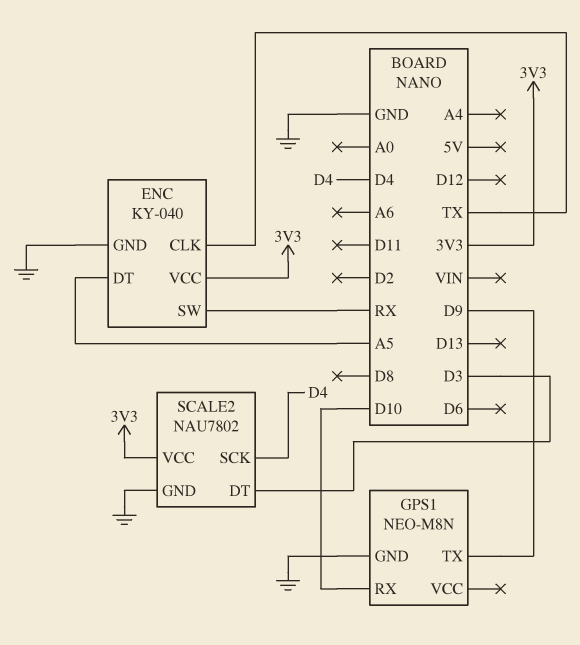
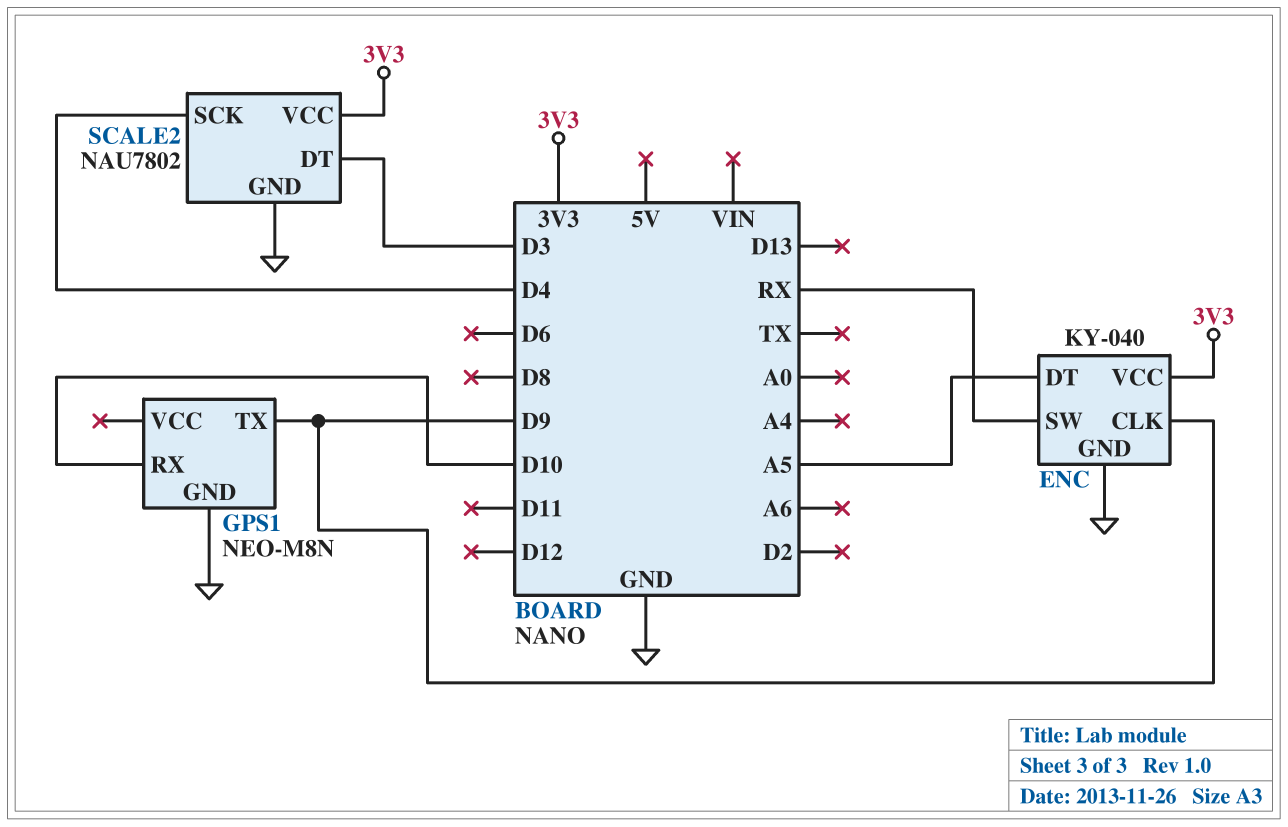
ENC pin CLK: TX -> D9

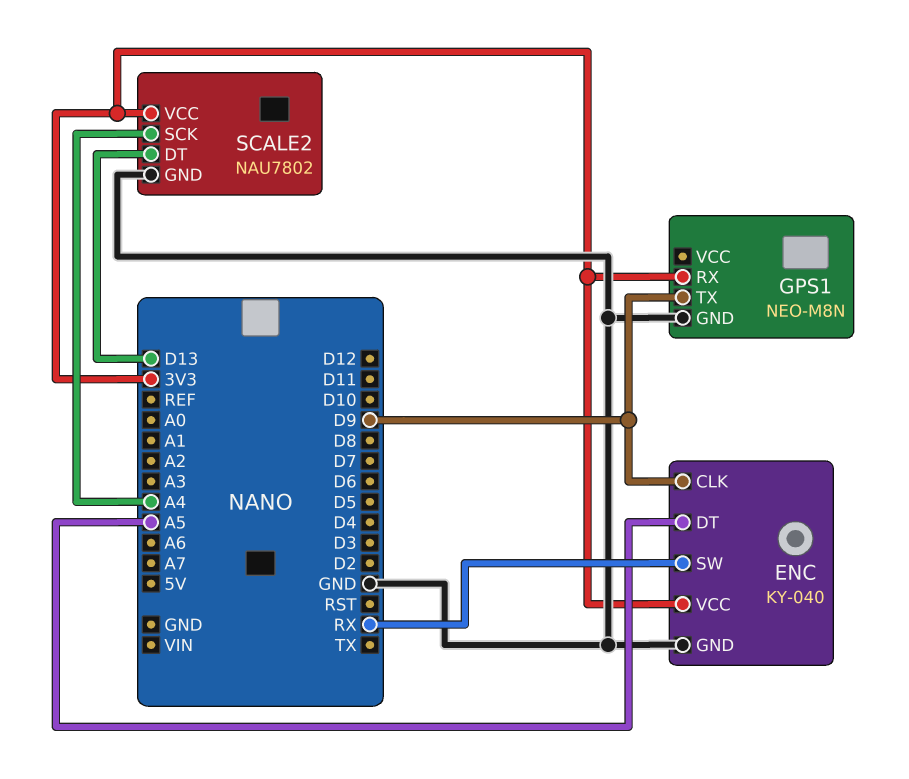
GPS1 pin RX: D10 -> 3V3
SCALE2 pin DT: D3 -> D13
SCALE2 pin SCK: D4 -> A4

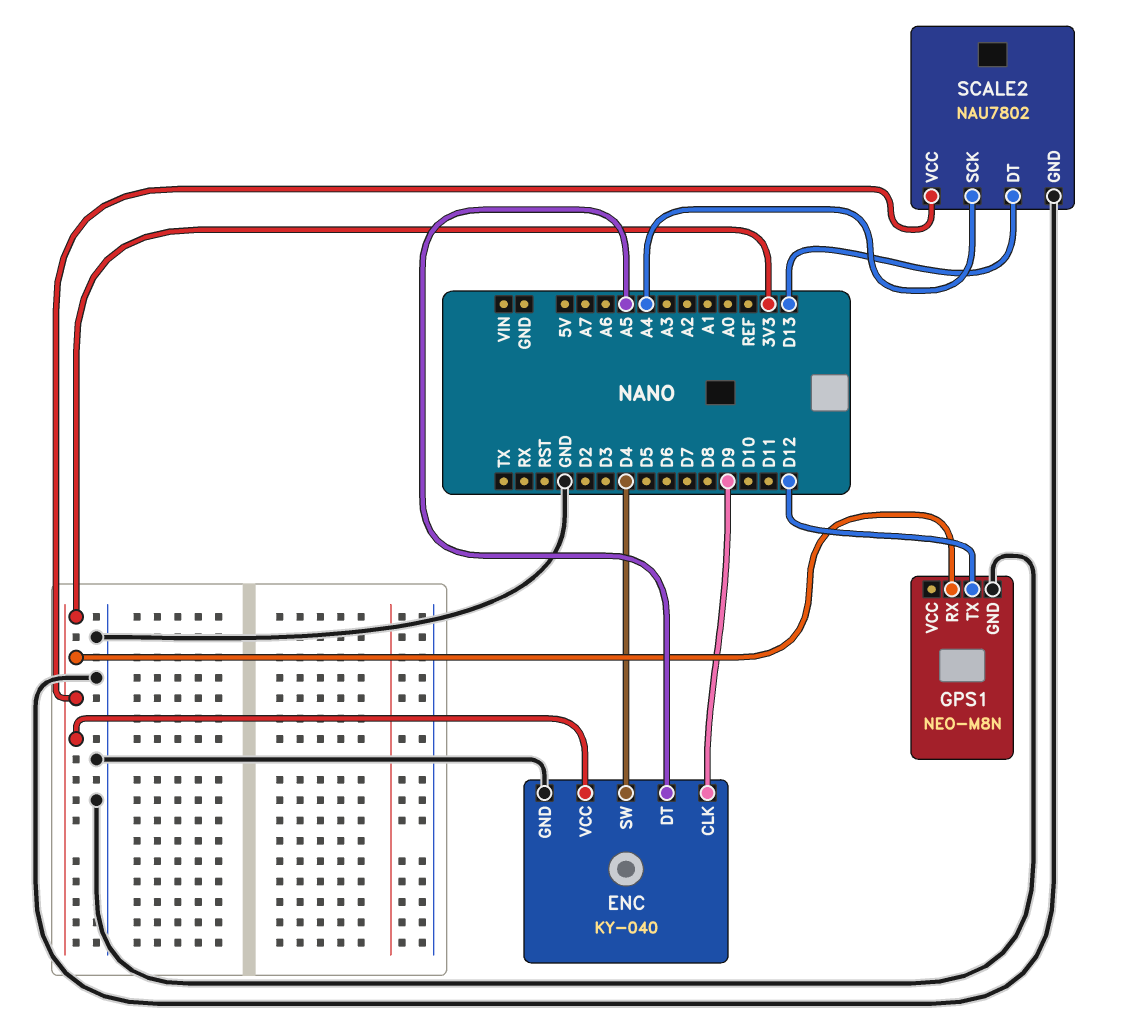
ENC pin SW: RX -> D4
GPS1 pin TX: D9 -> D12

